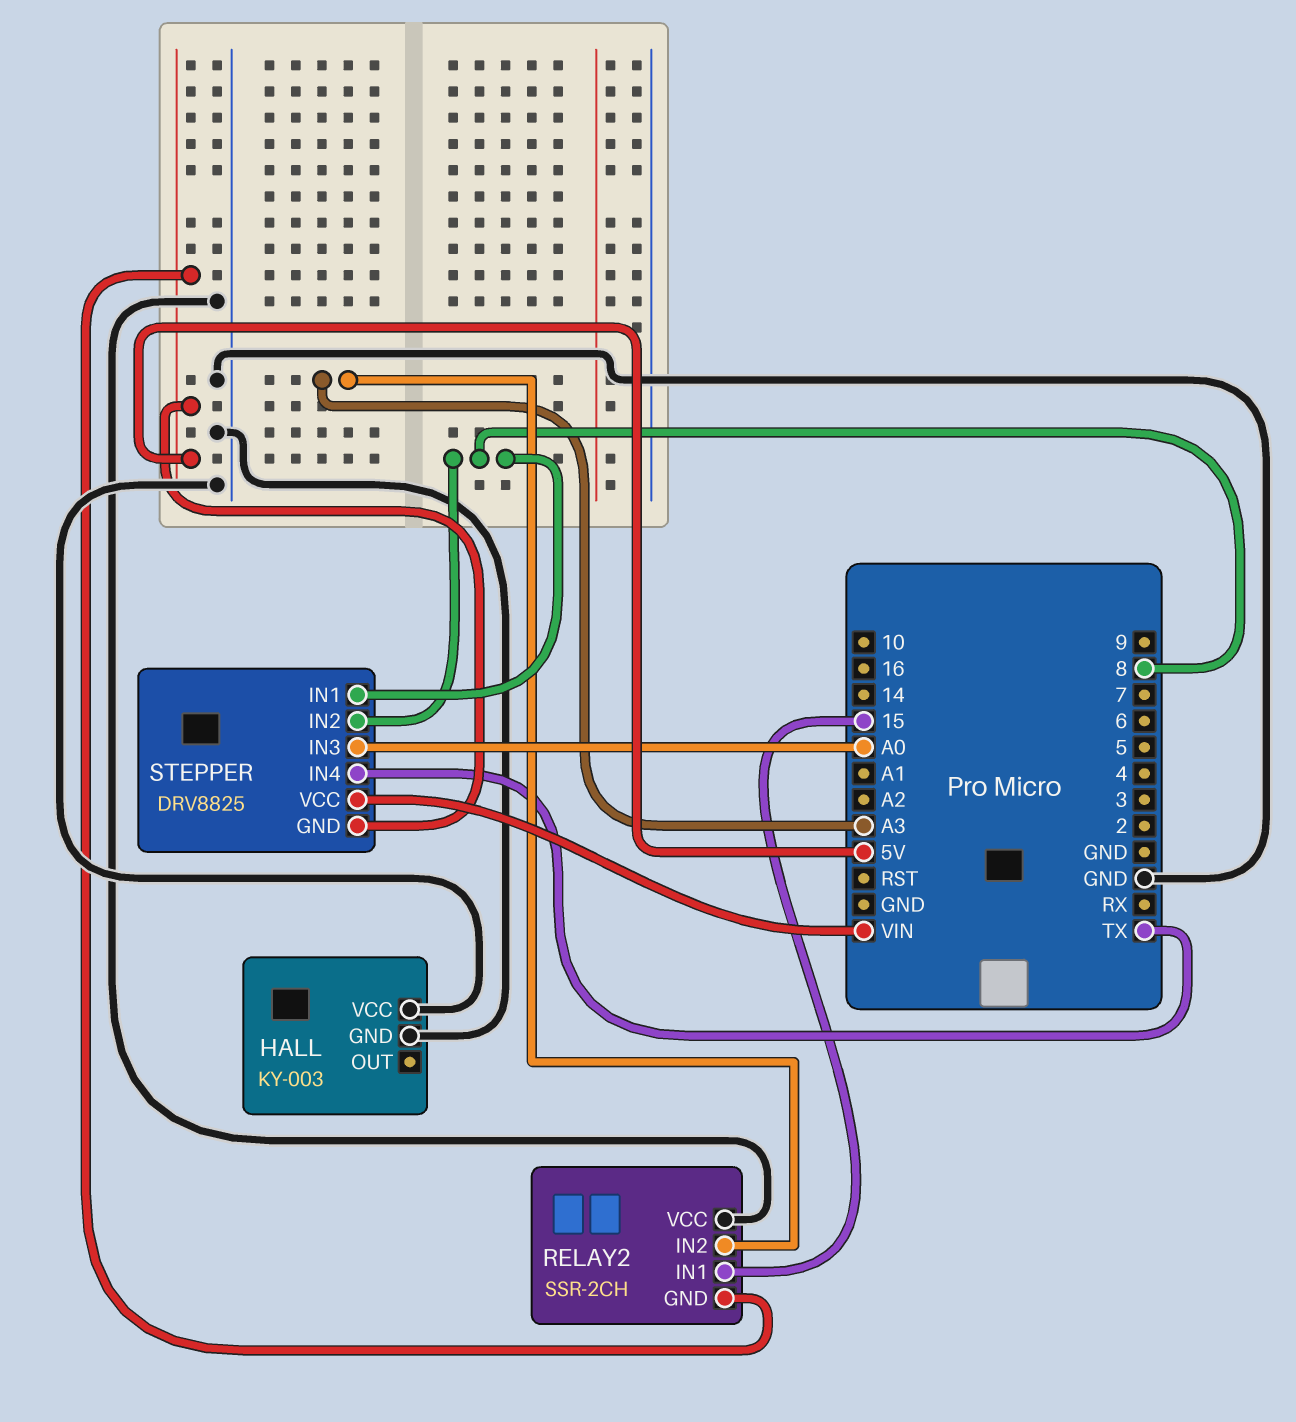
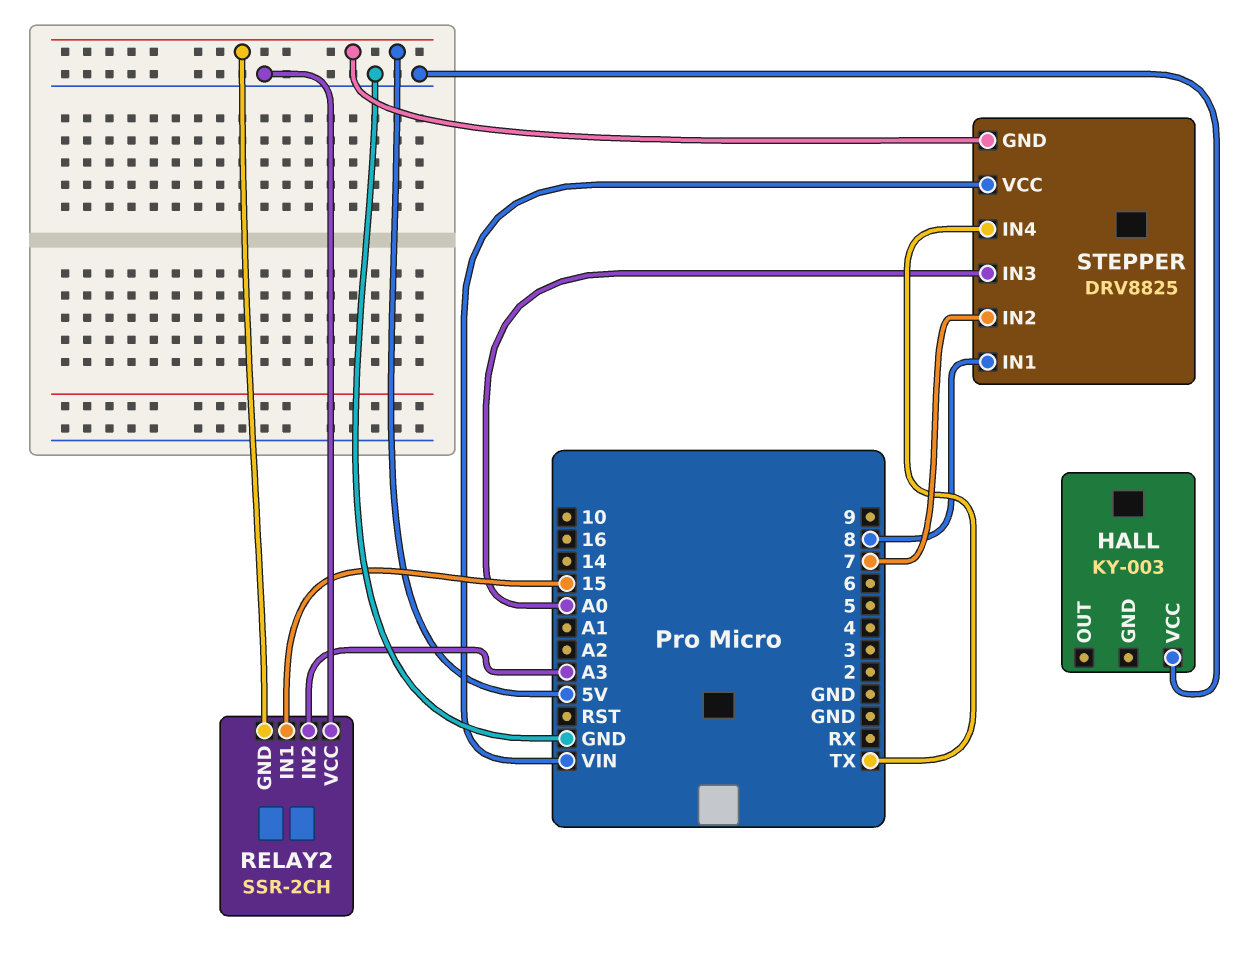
HALL pin GND: GND -> none
STEPPER pin IN2: 8 -> 7

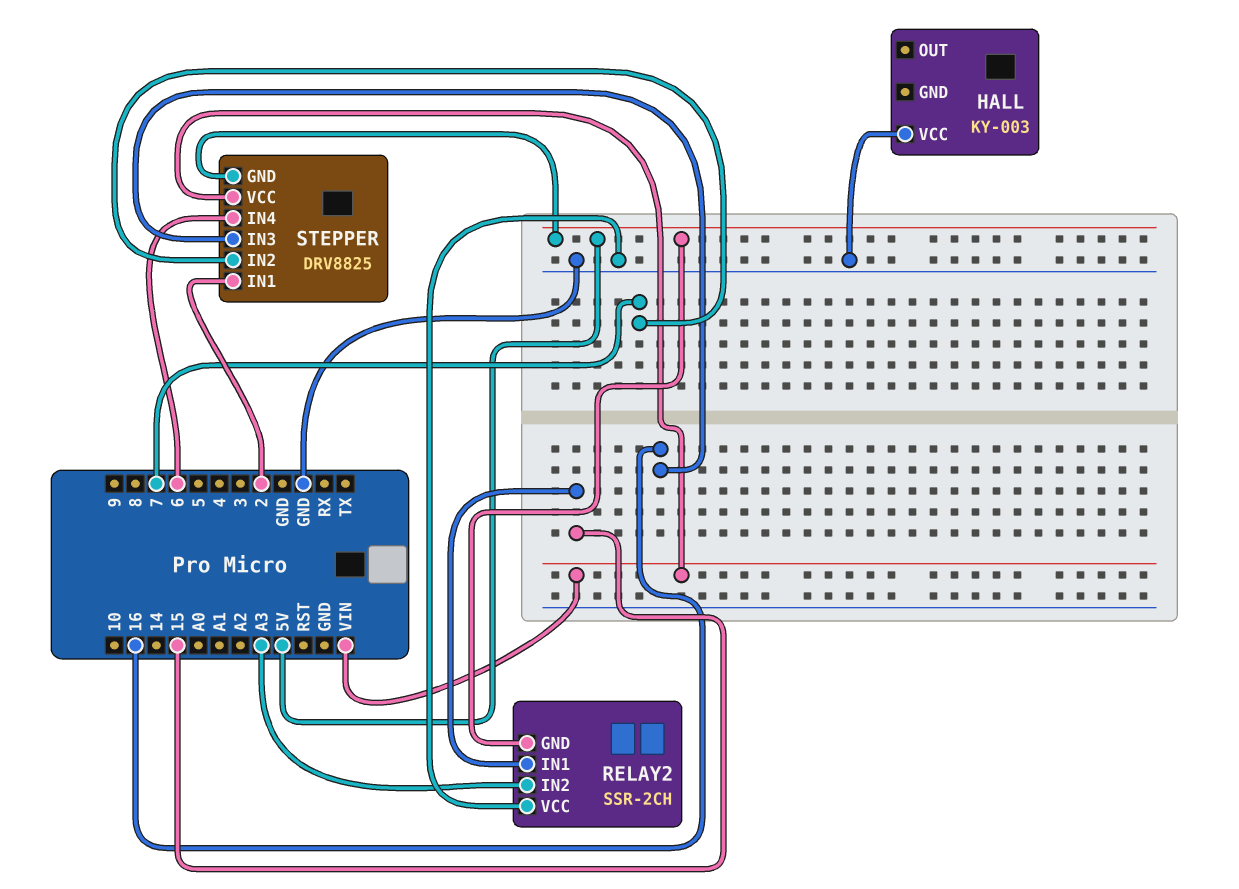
STEPPER pin IN1: 8 -> 2
STEPPER pin IN3: A0 -> 16
STEPPER pin IN4: TX -> 6

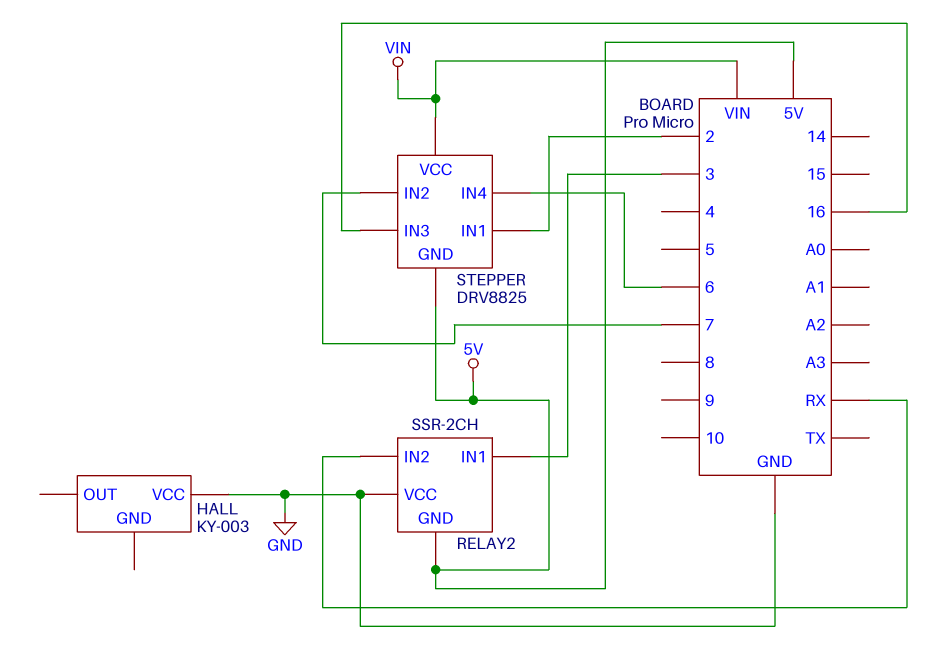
RELAY2 pin IN1: 15 -> 3
RELAY2 pin IN2: A3 -> RX

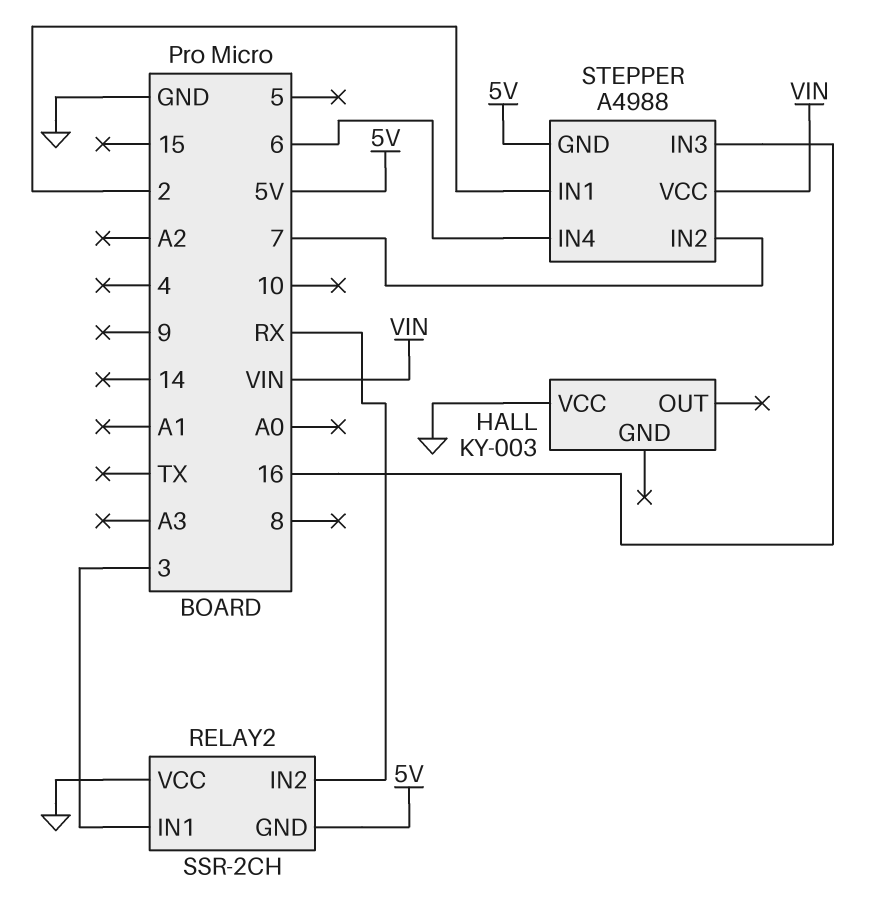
STEPPER: DRV8825 -> A4988

